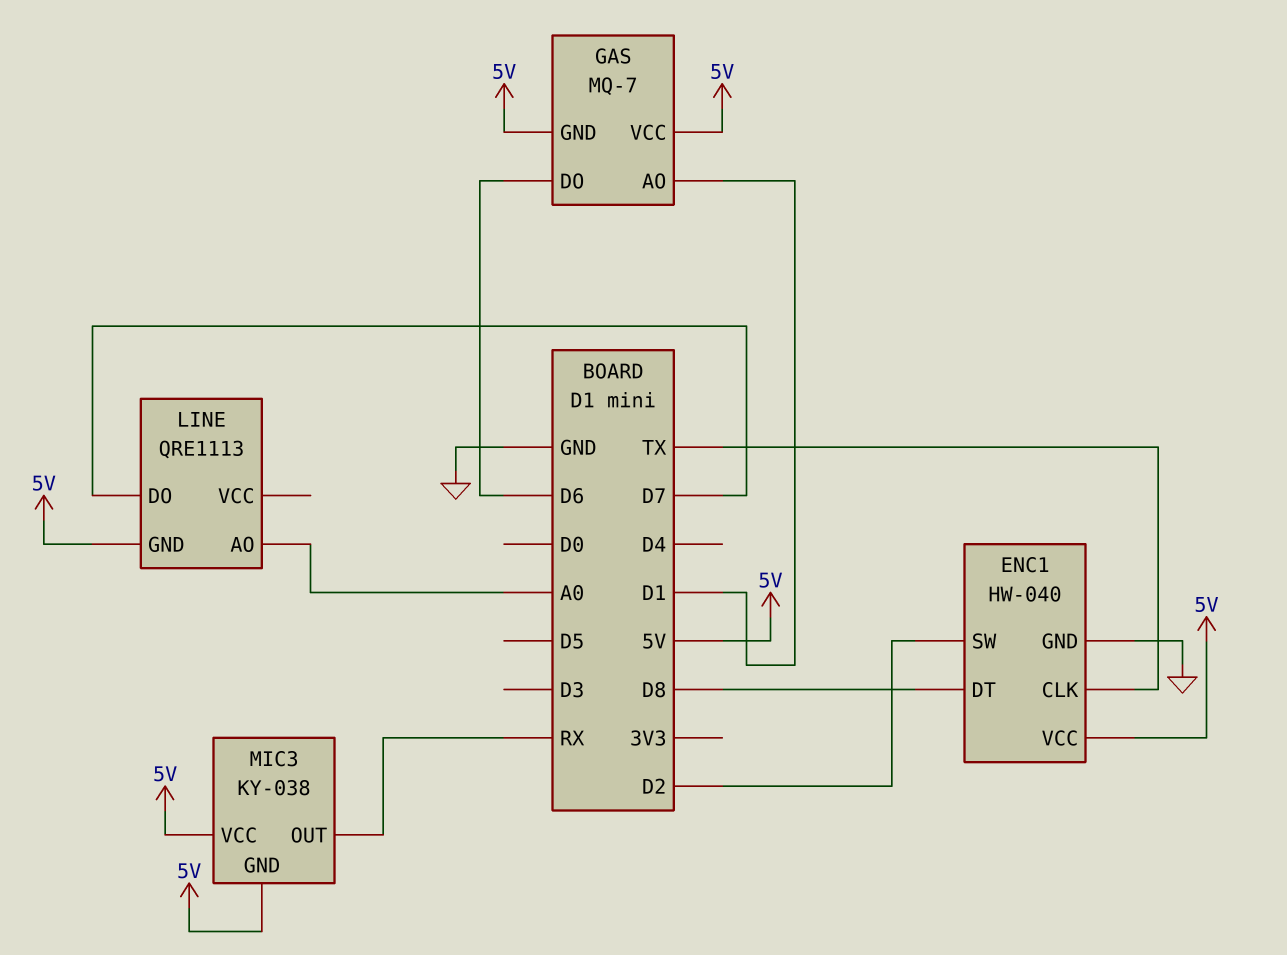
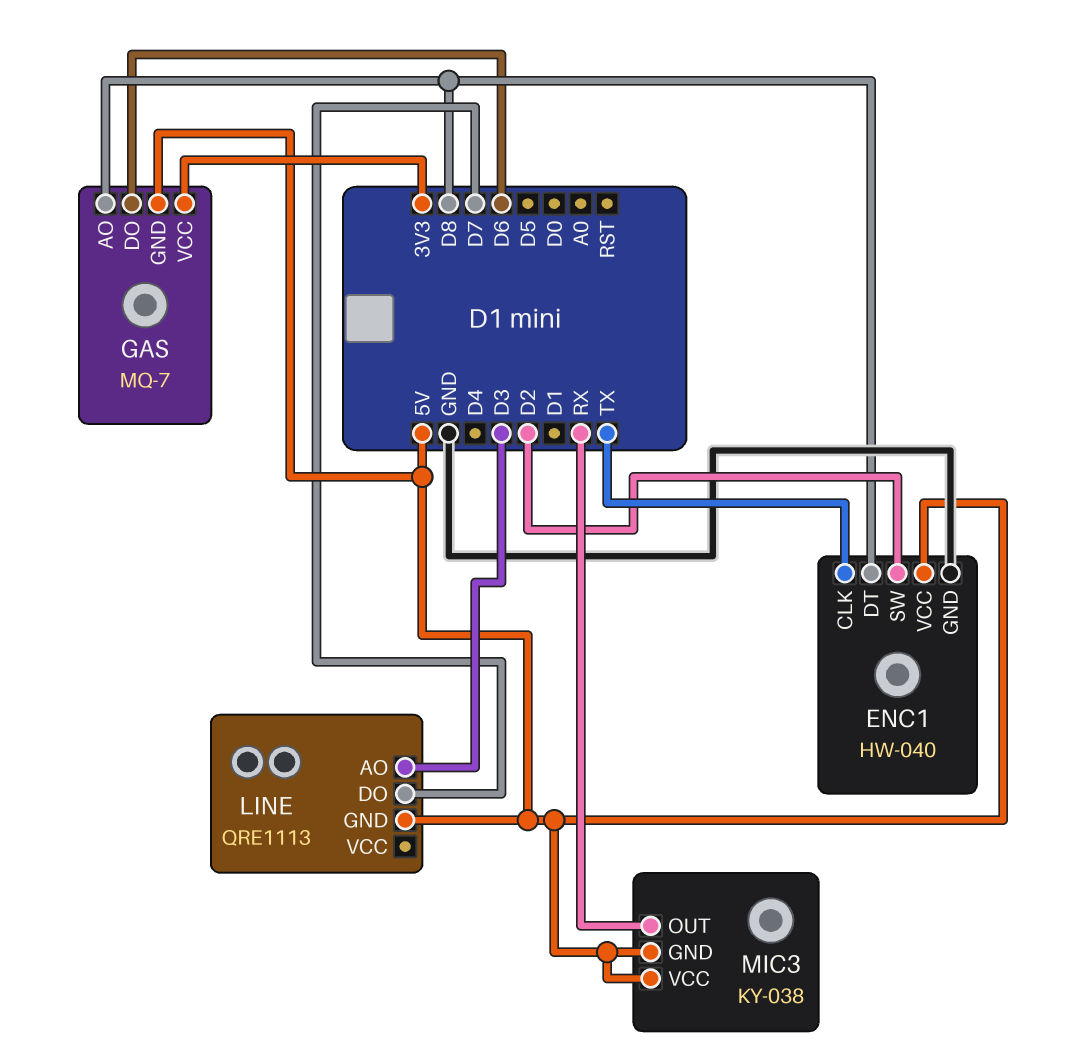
GAS pin AO: D1 -> D8
GAS pin VCC: 5V -> 3V3
LINE pin AO: A0 -> D3

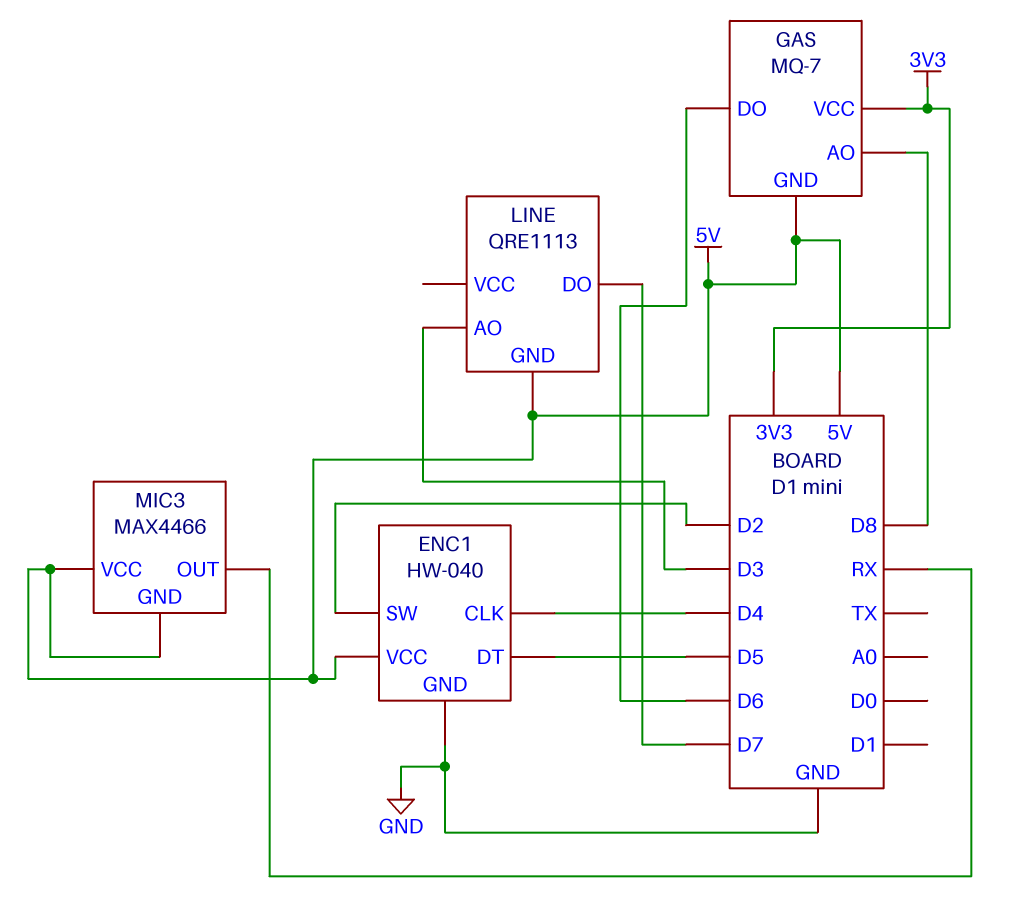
ENC1 pin CLK: TX -> D4
ENC1 pin DT: D8 -> D5
MIC3: KY-038 -> MAX4466

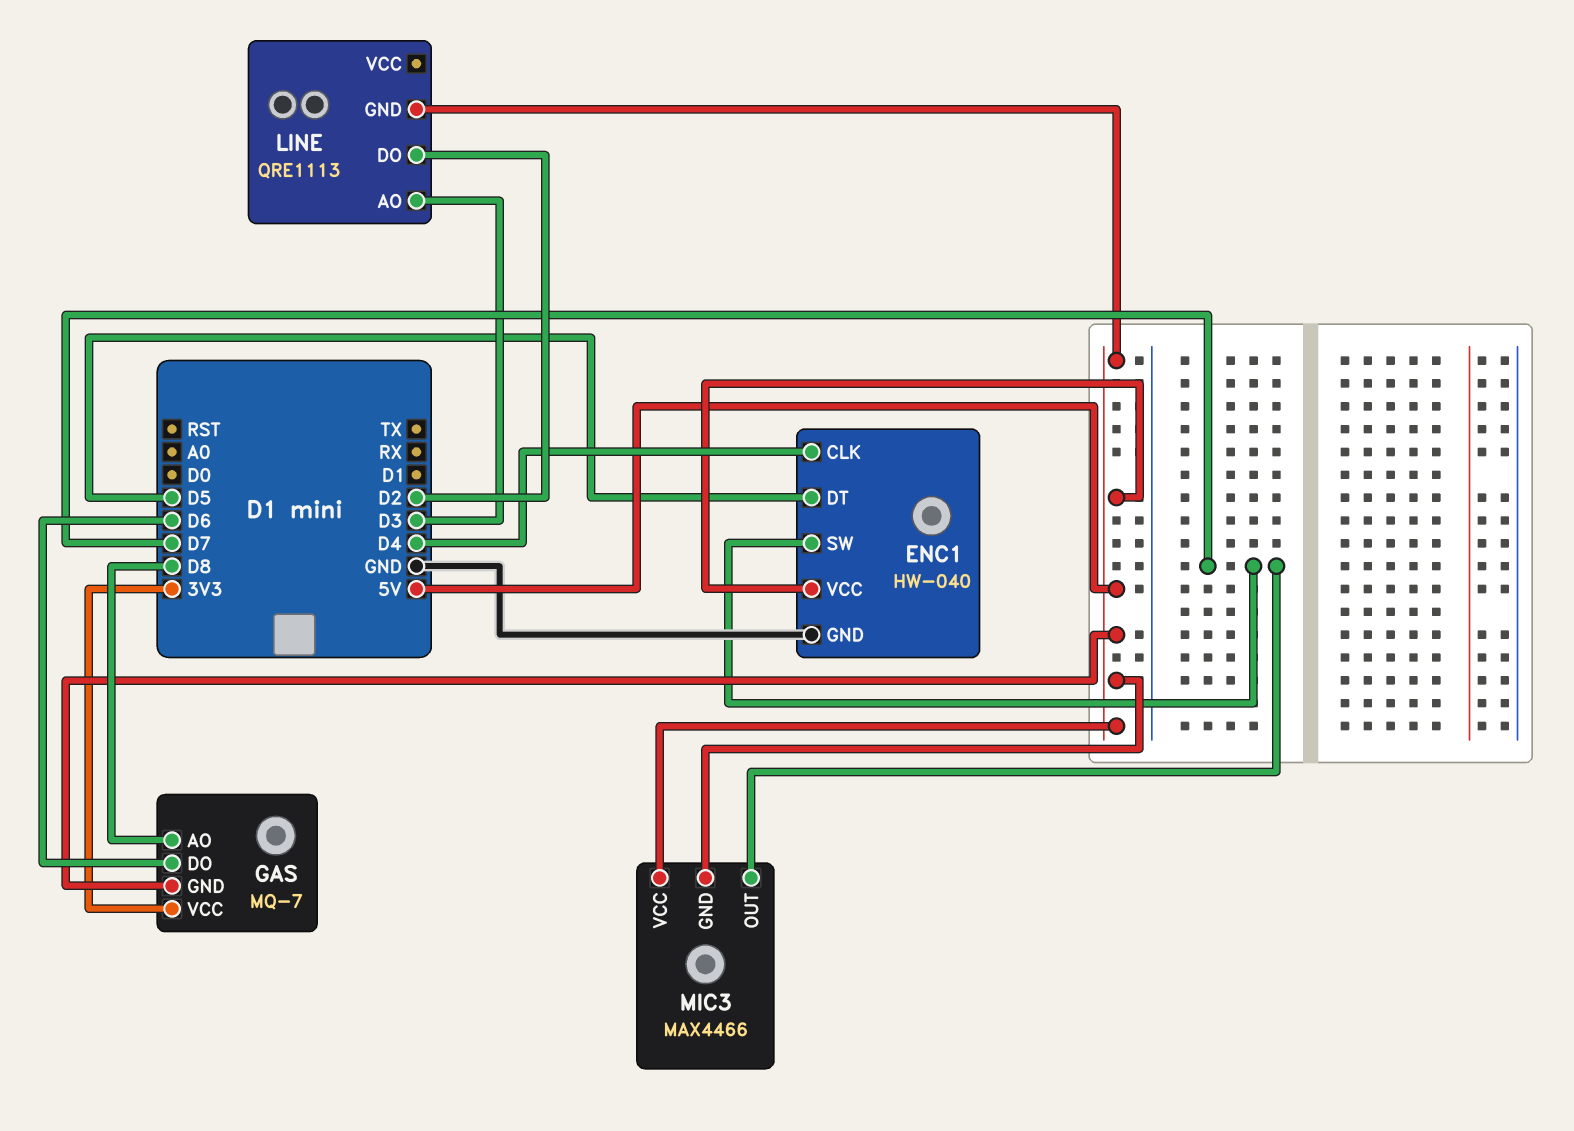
ENC1 pin SW: D2 -> D7
LINE pin DO: D7 -> D2
MIC3 pin OUT: RX -> D7

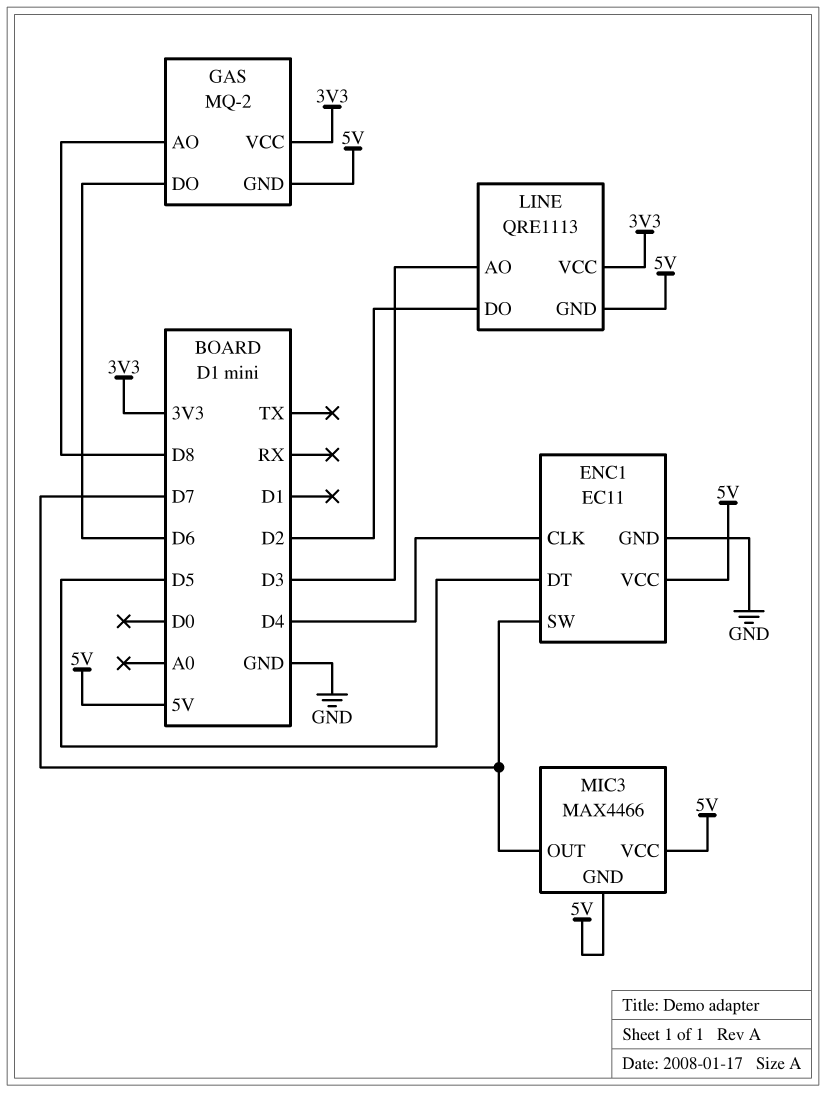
ENC1: HW-040 -> EC11
GAS: MQ-7 -> MQ-2
LINE pin VCC: none -> 3V3

